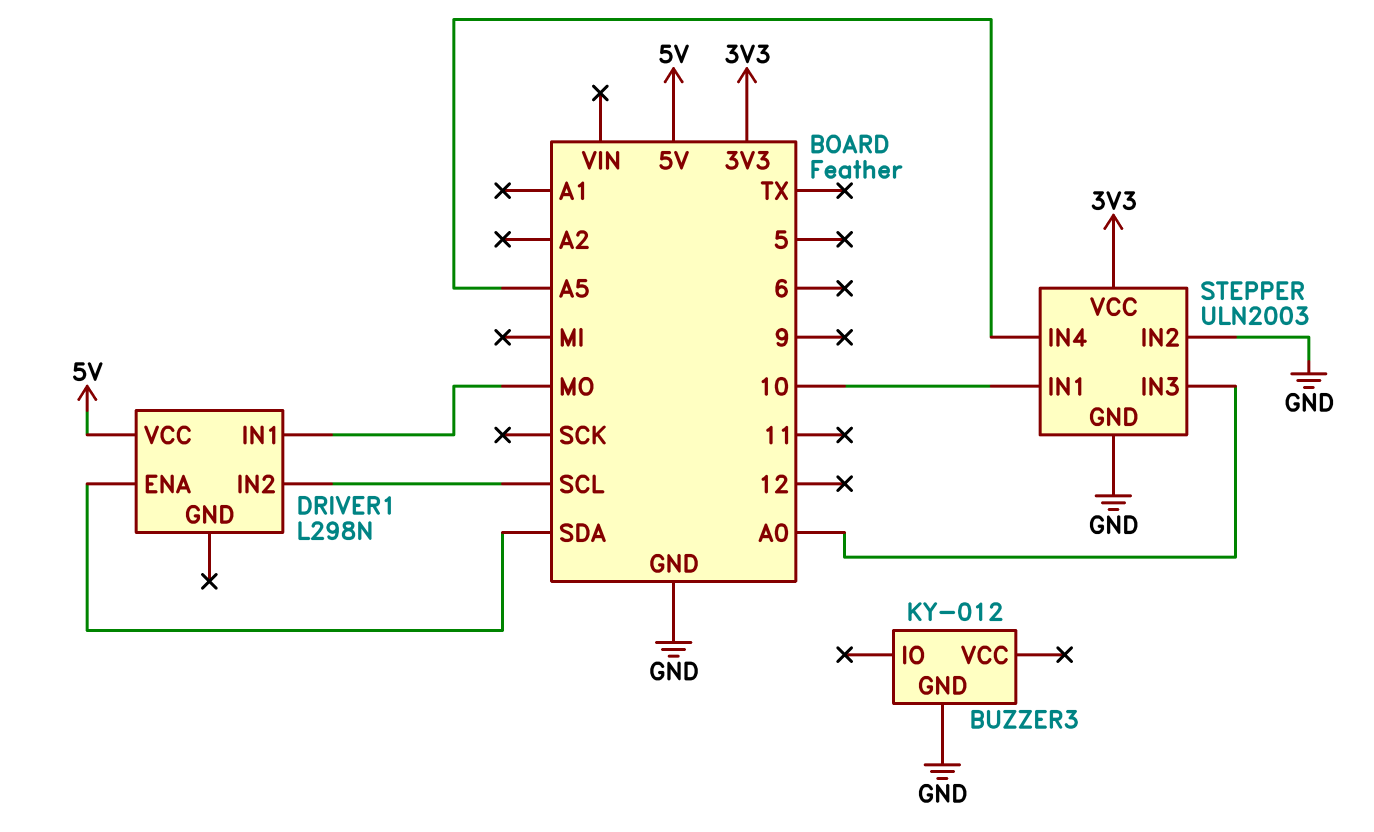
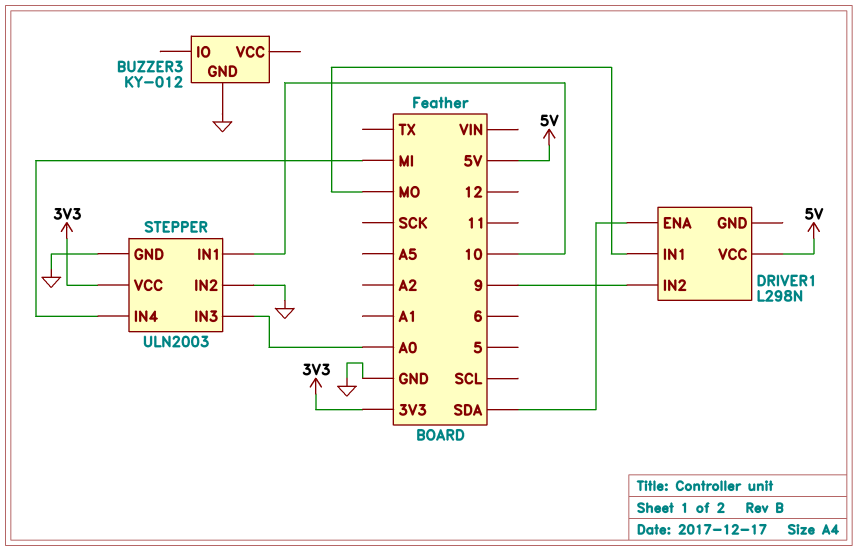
DRIVER1 pin IN2: SCL -> 9
STEPPER pin IN4: A5 -> MI

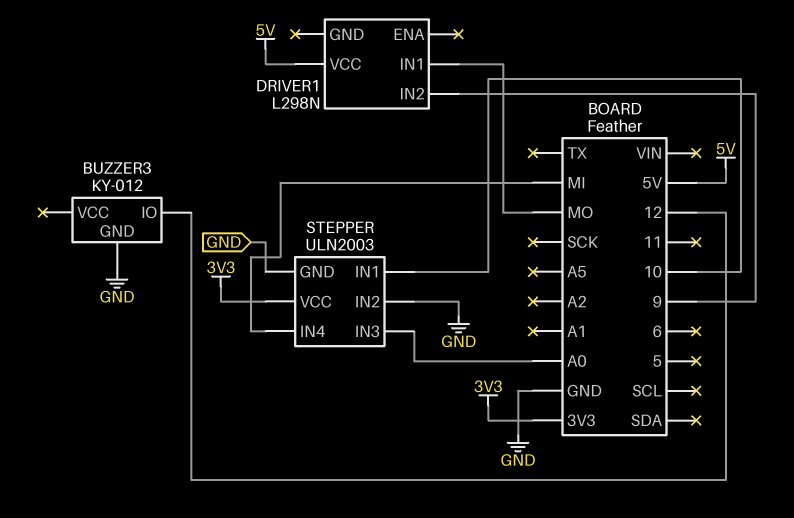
BUZZER3 pin IO: none -> 12
DRIVER1 pin ENA: SDA -> none

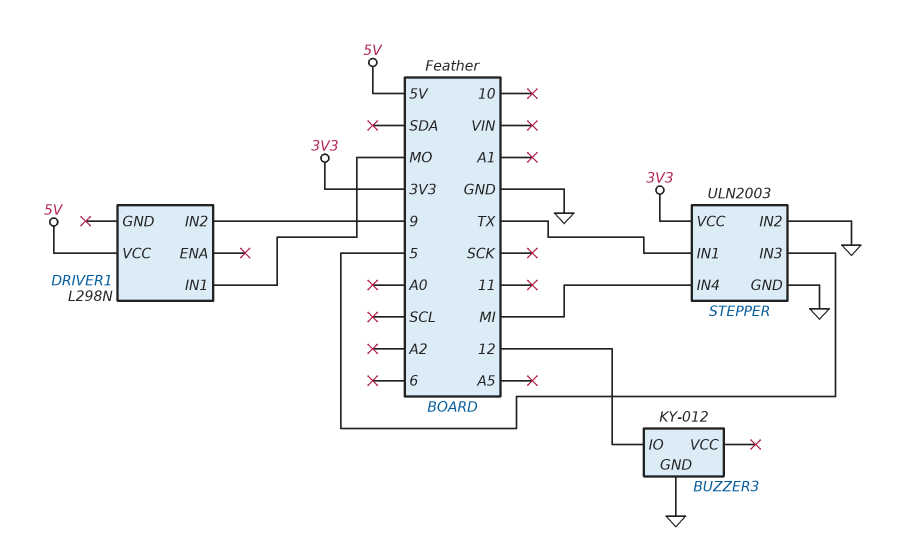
STEPPER pin IN1: 10 -> TX
STEPPER pin IN3: A0 -> 5

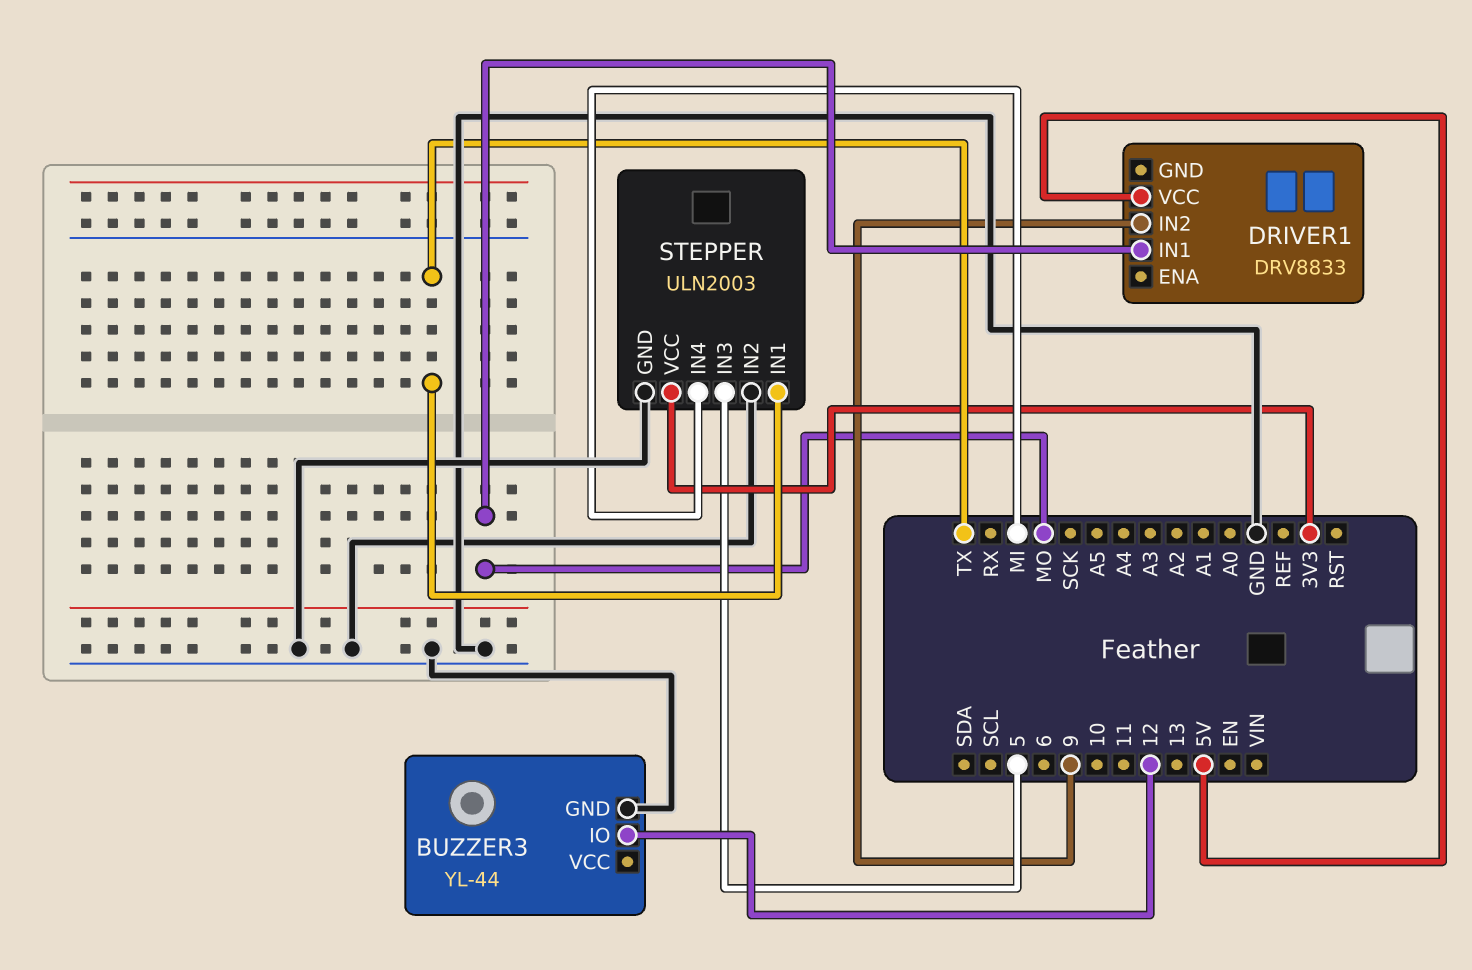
BUZZER3: KY-012 -> YL-44
DRIVER1: L298N -> DRV8833

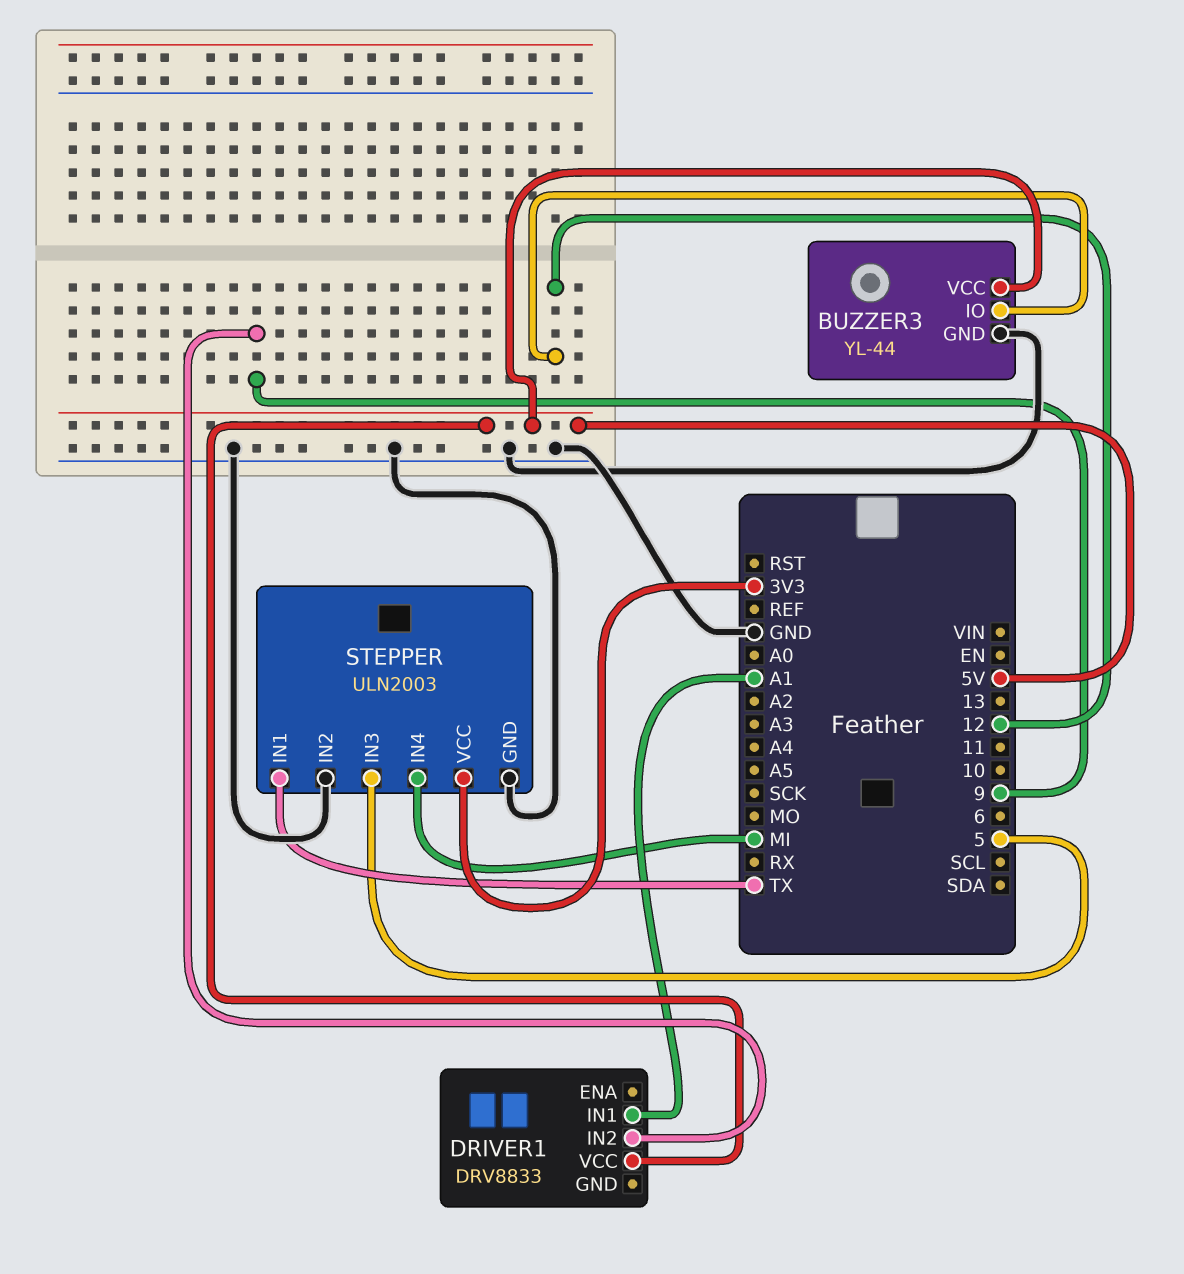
BUZZER3 pin VCC: none -> 5V
DRIVER1 pin IN1: MO -> A1

